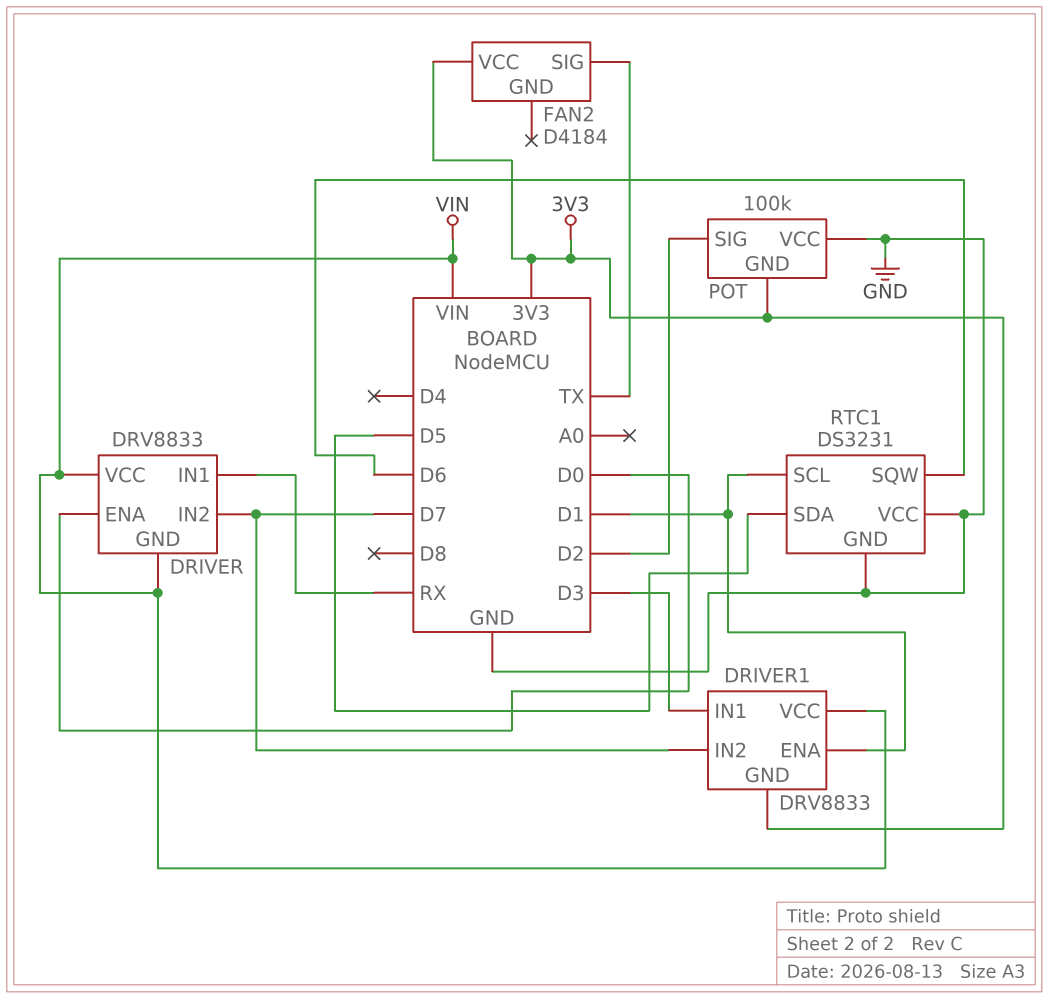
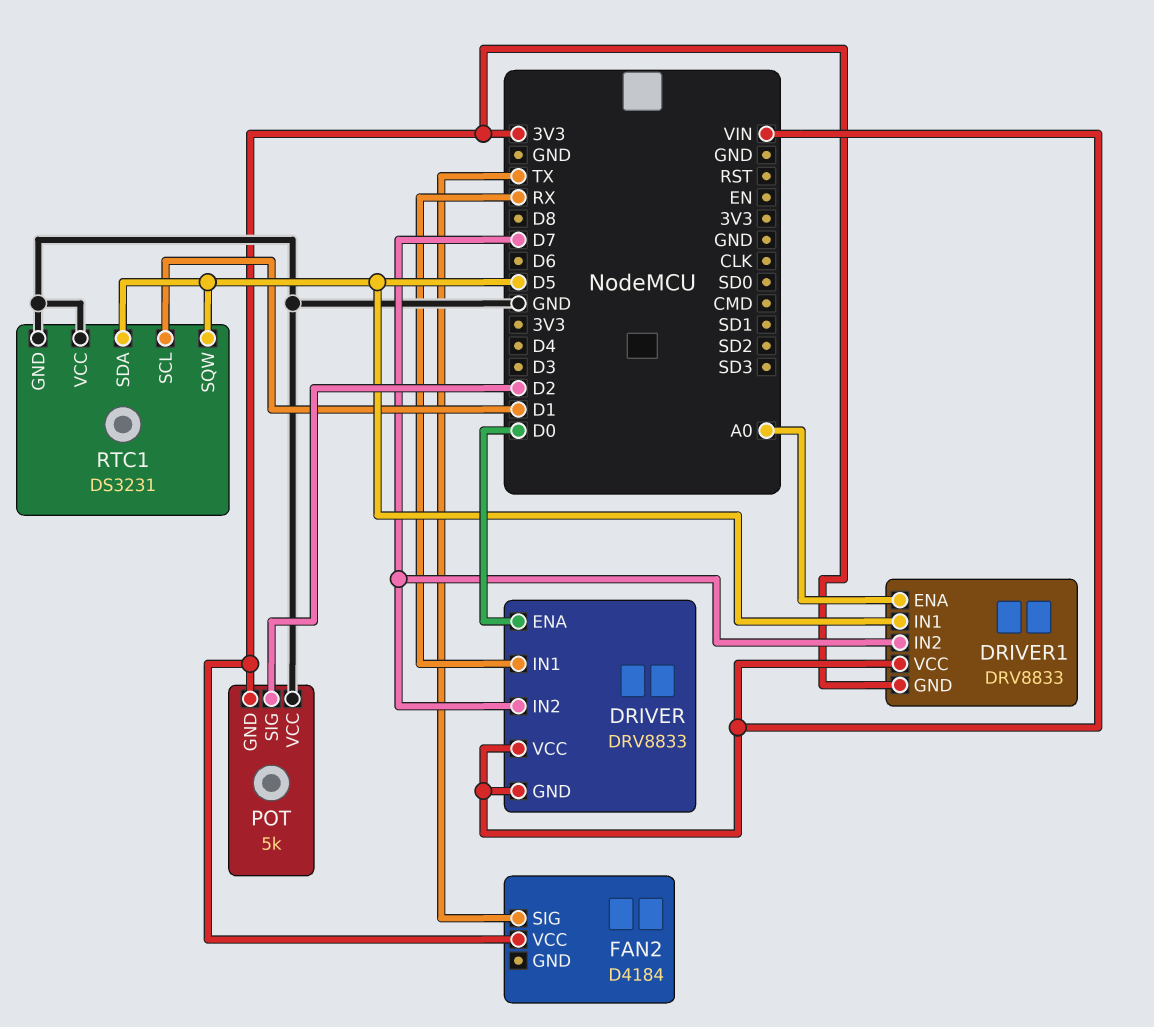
DRIVER1 pin ENA: D1 -> A0
DRIVER1 pin IN1: D3 -> D5
POT: 100k -> 5k
RTC1 pin SQW: D6 -> D5

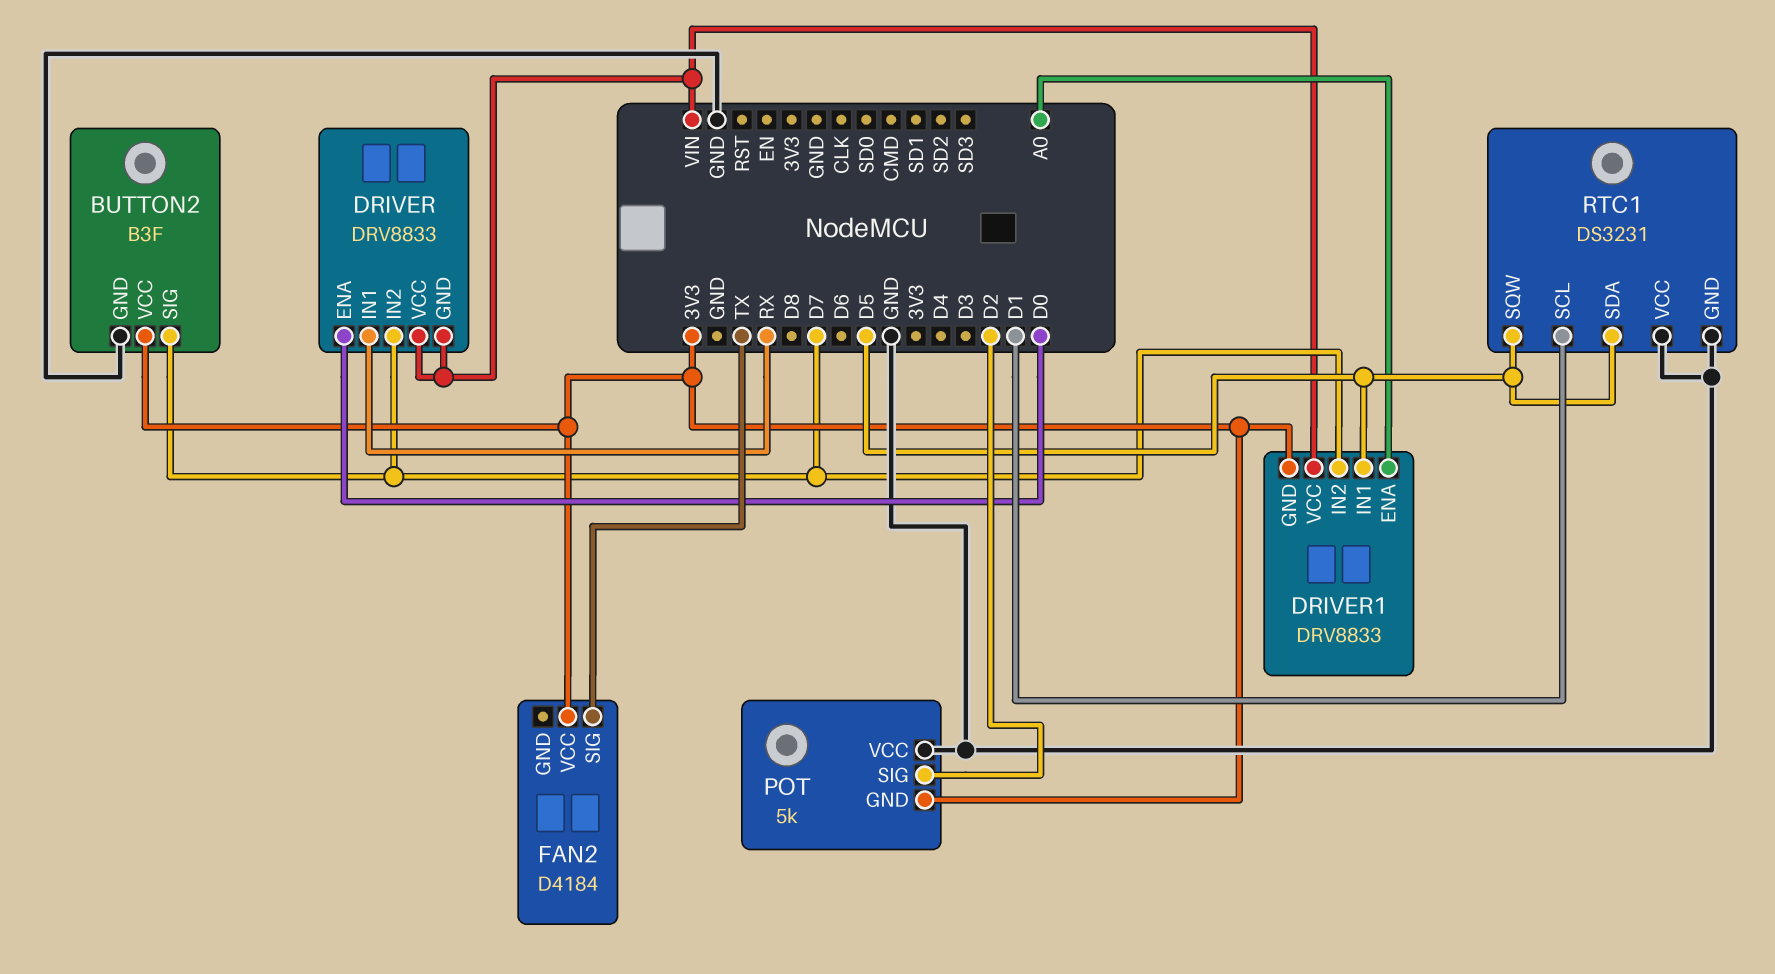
BUTTON2: none -> B3F
BUTTON2 pin GND: none -> GND
BUTTON2 pin SIG: none -> D7
BUTTON2 pin VCC: none -> 3V3

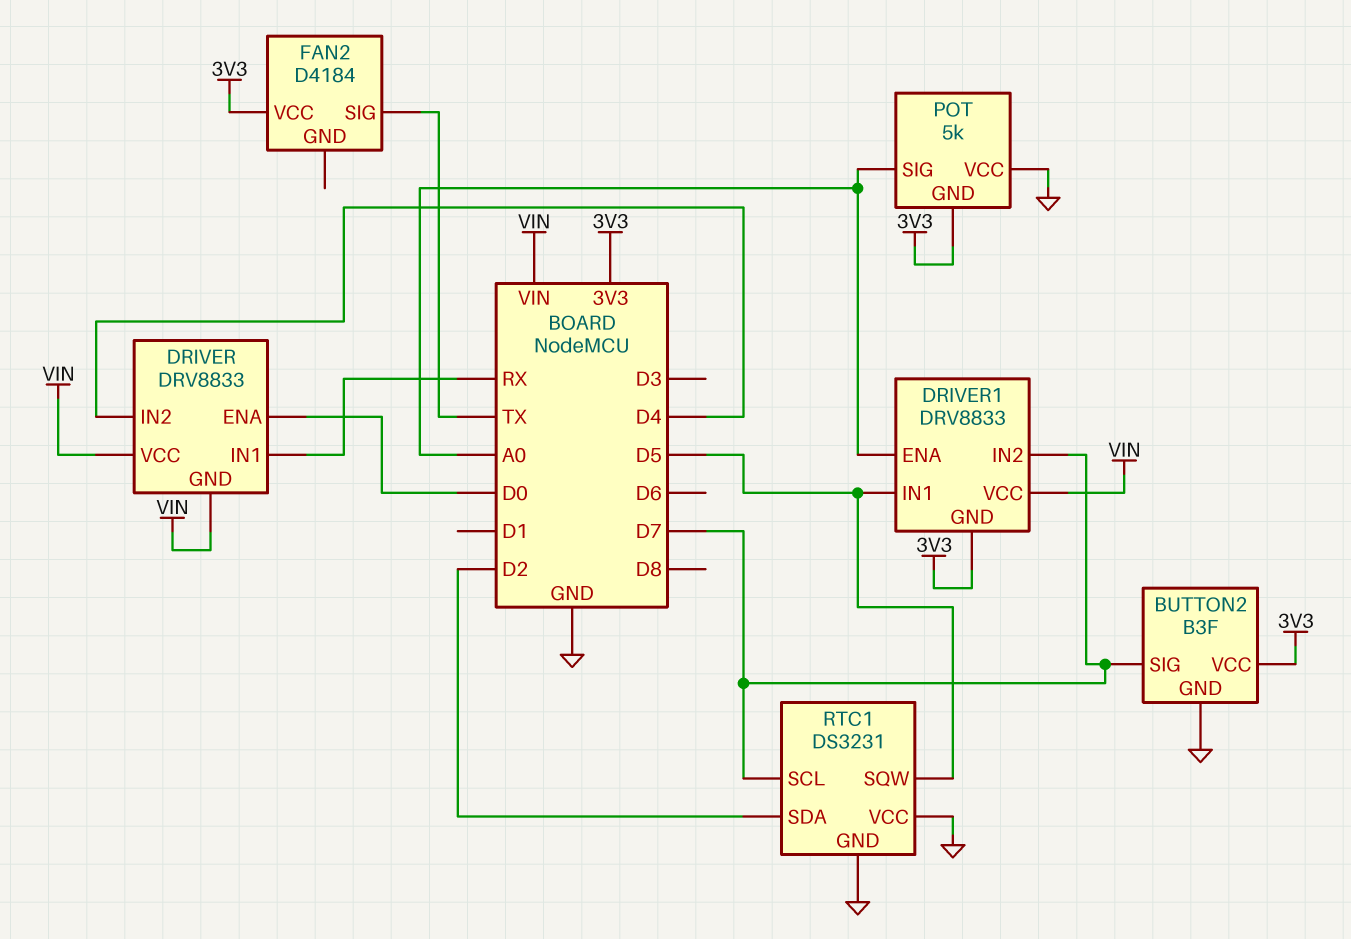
DRIVER pin IN2: D7 -> D4
POT pin SIG: D2 -> A0
RTC1 pin SCL: D1 -> D7
RTC1 pin SDA: D5 -> D2

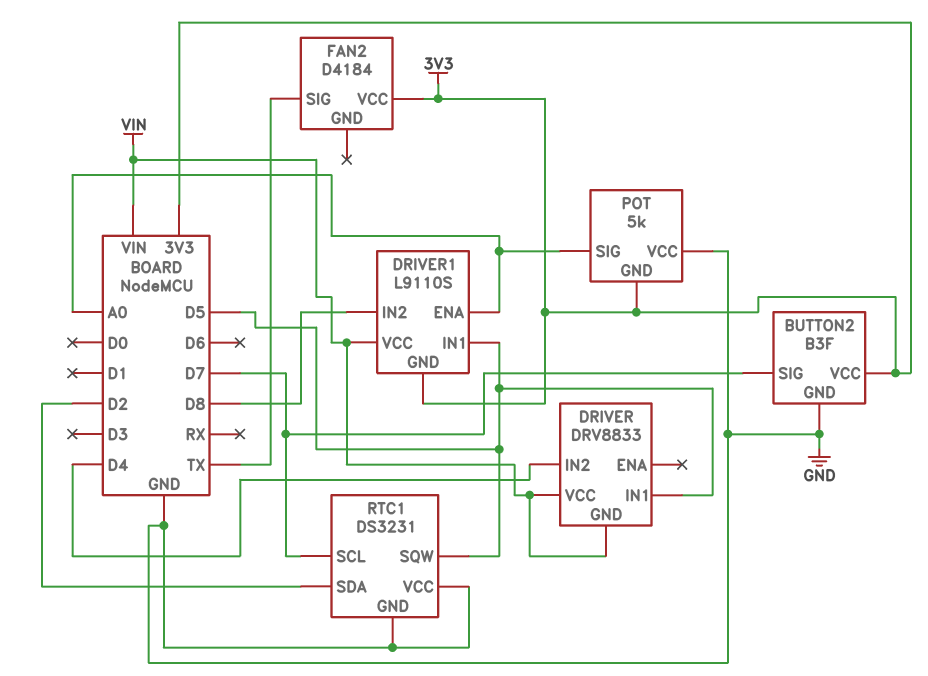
DRIVER pin ENA: D0 -> none
DRIVER pin IN1: RX -> D5
DRIVER1: DRV8833 -> L9110S
DRIVER1 pin IN2: D7 -> D8

